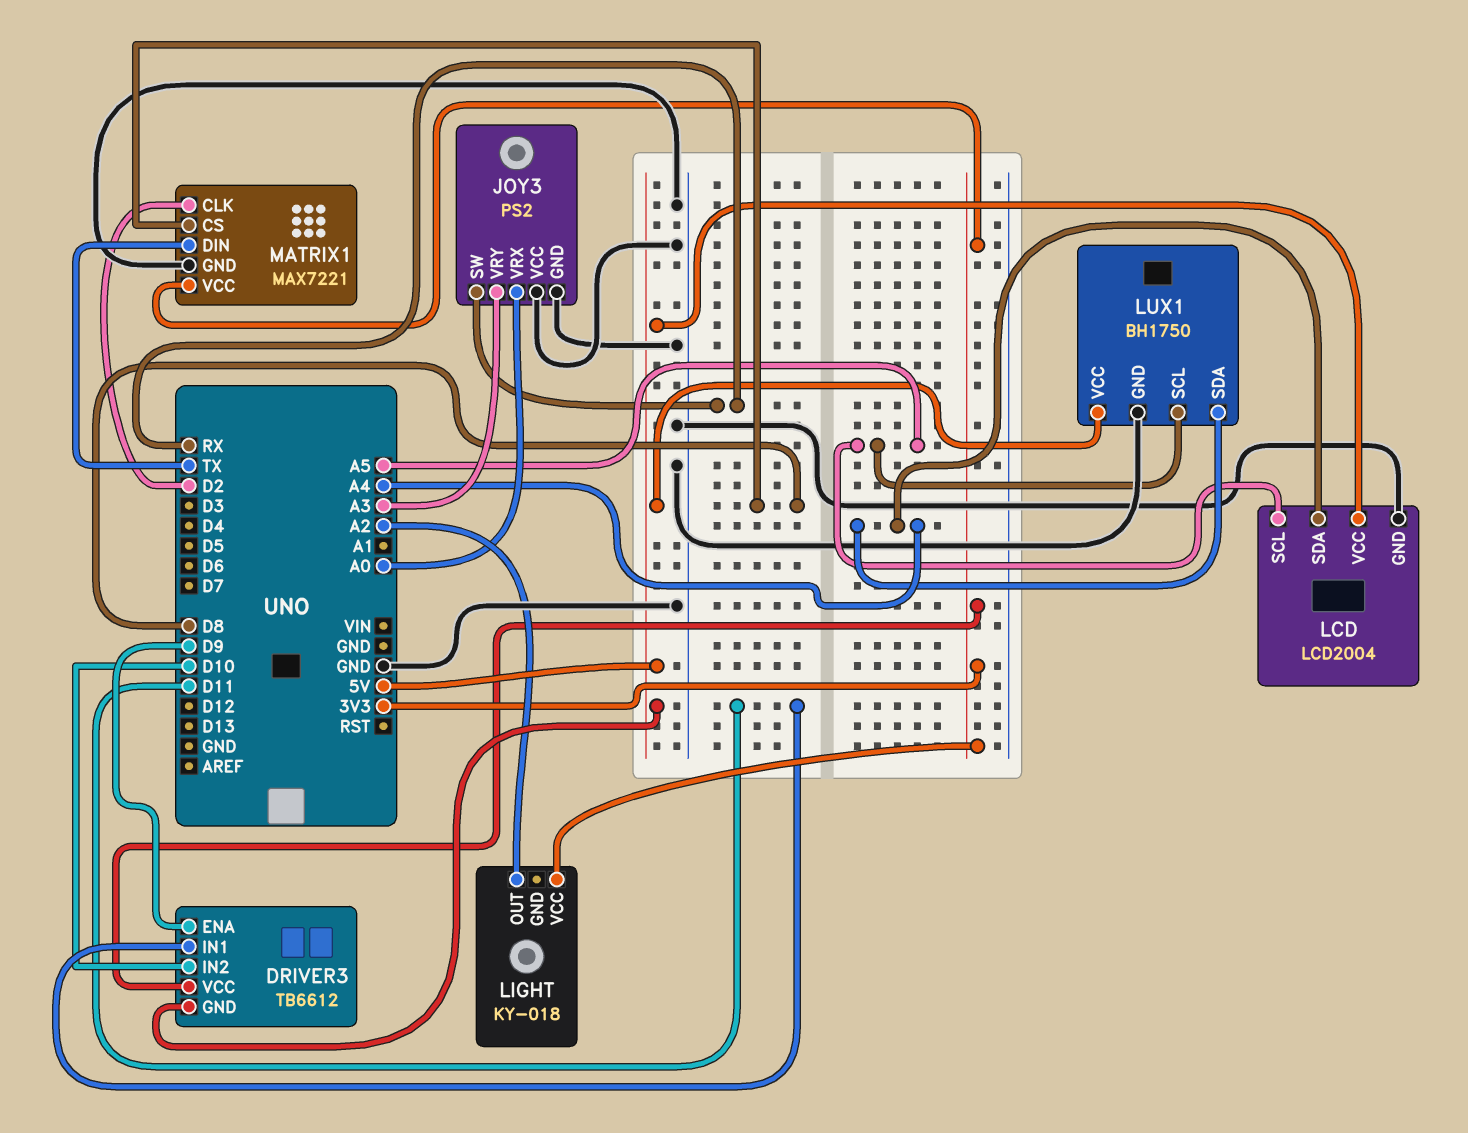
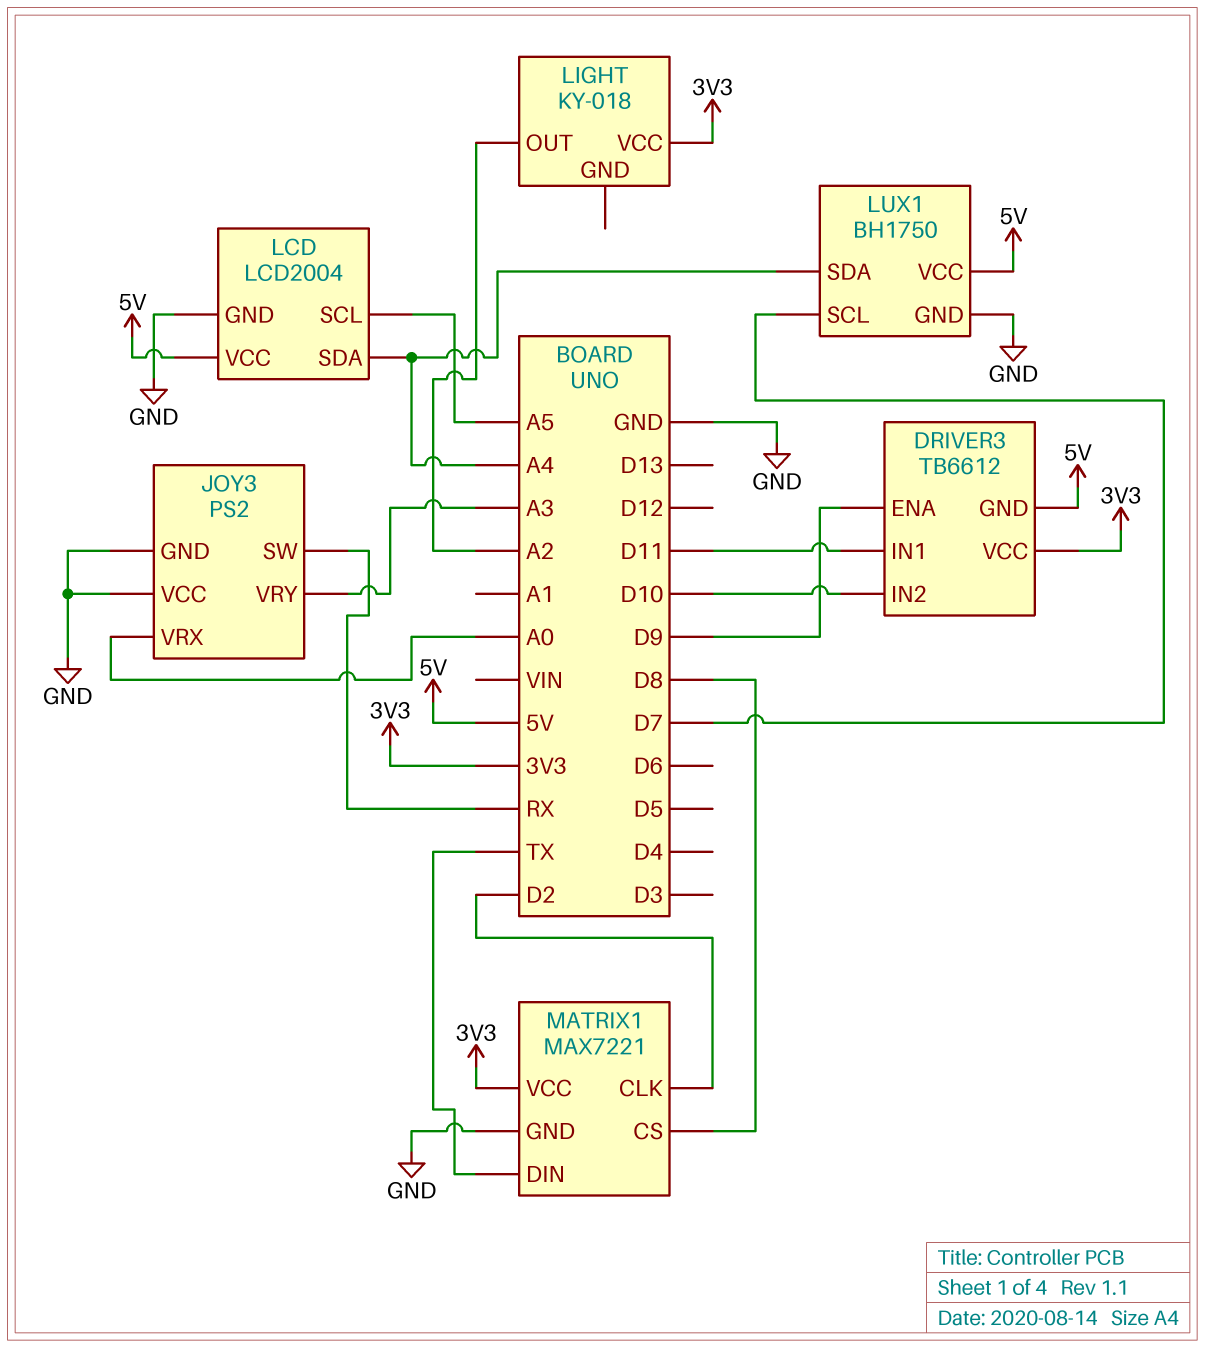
LUX1 pin SCL: A5 -> D7

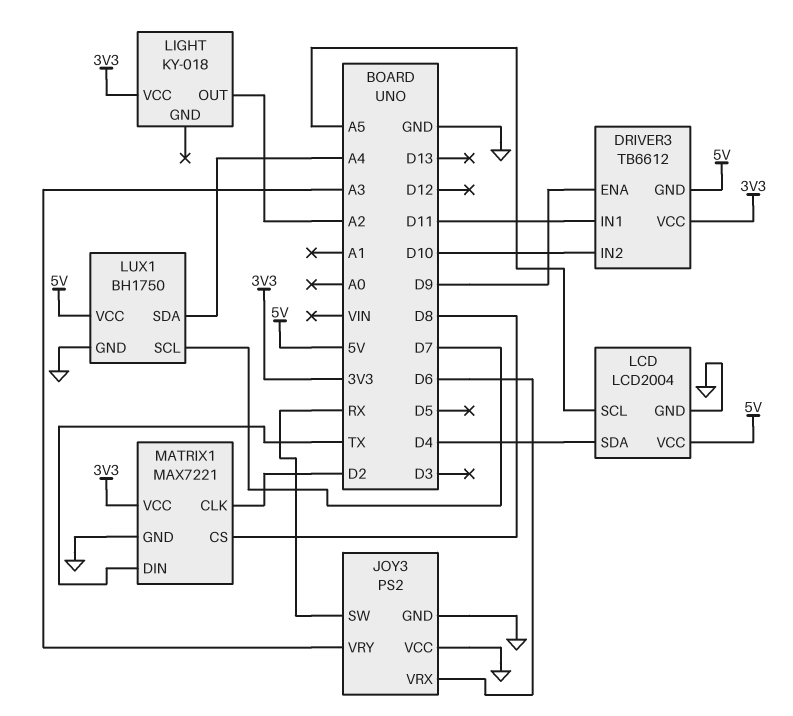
JOY3 pin VRX: A0 -> D6
LCD pin SDA: A4 -> D4

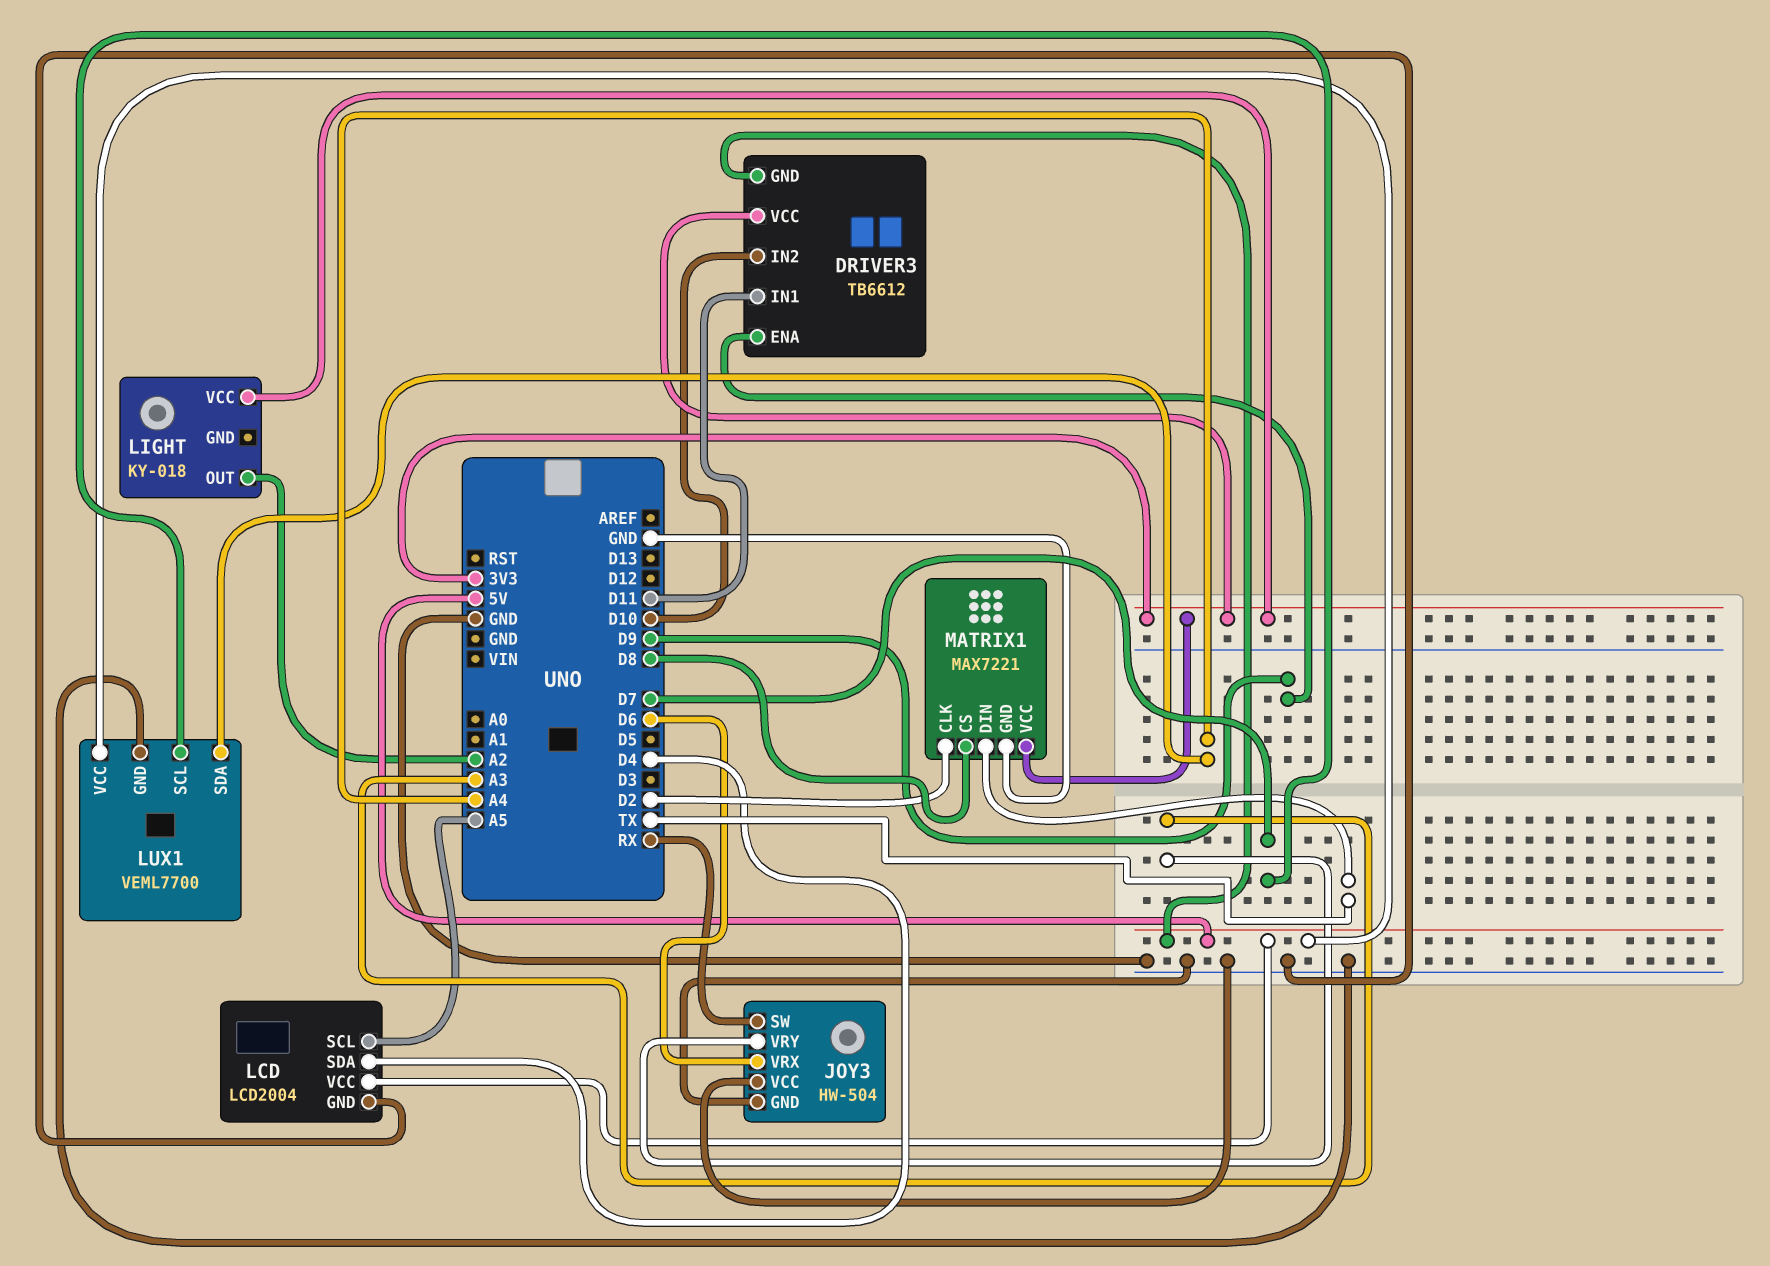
JOY3: PS2 -> HW-504
LUX1: BH1750 -> VEML7700

